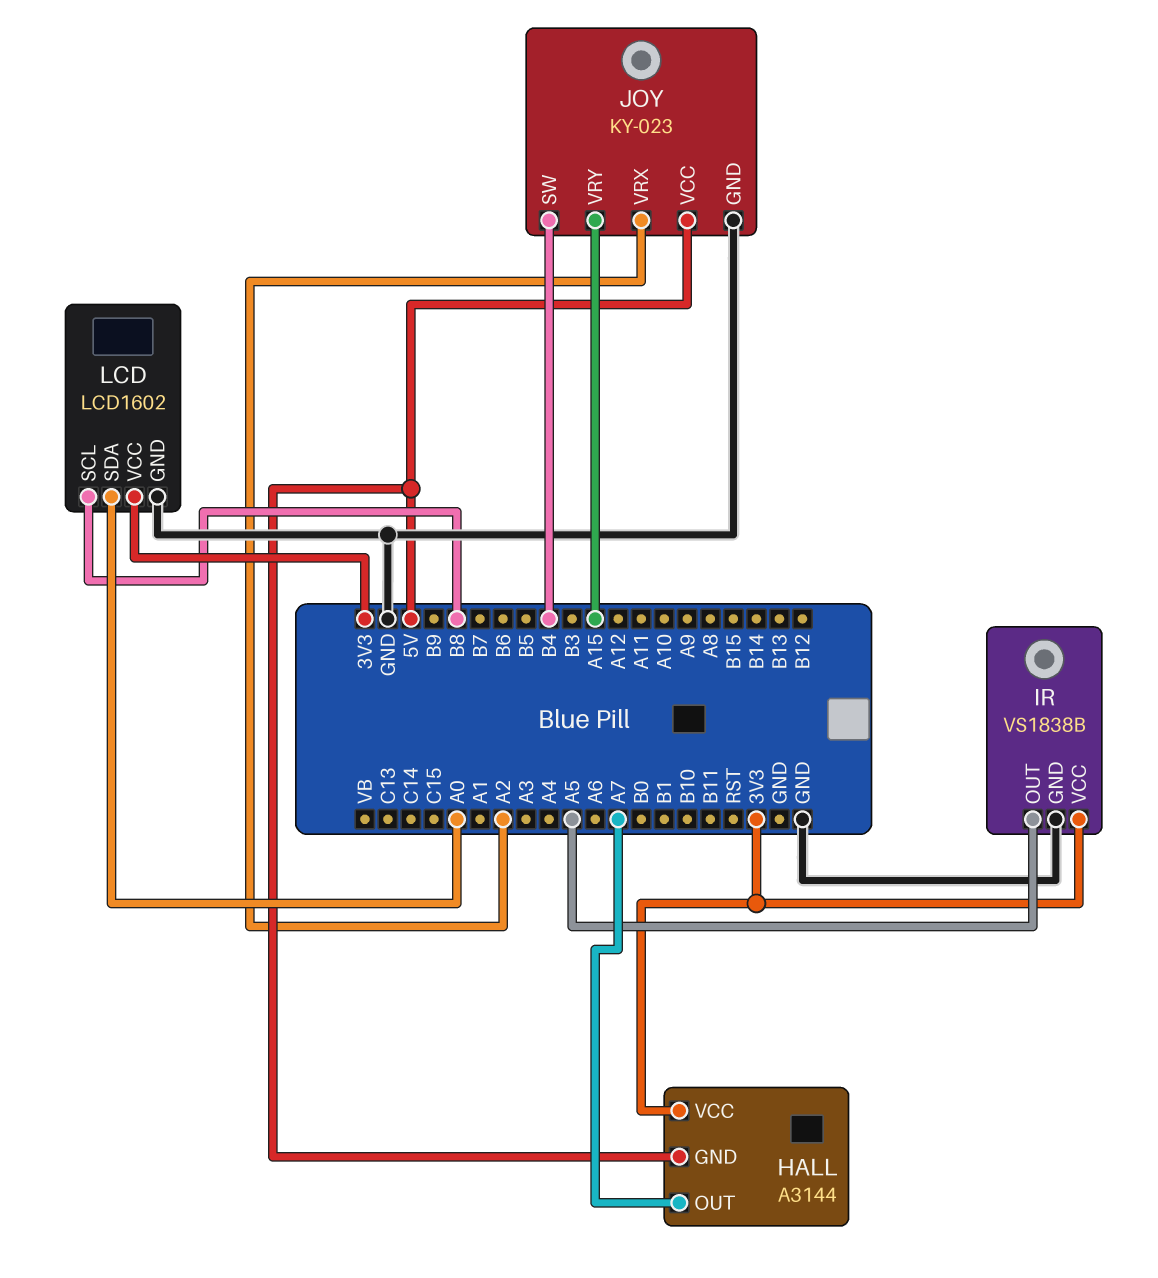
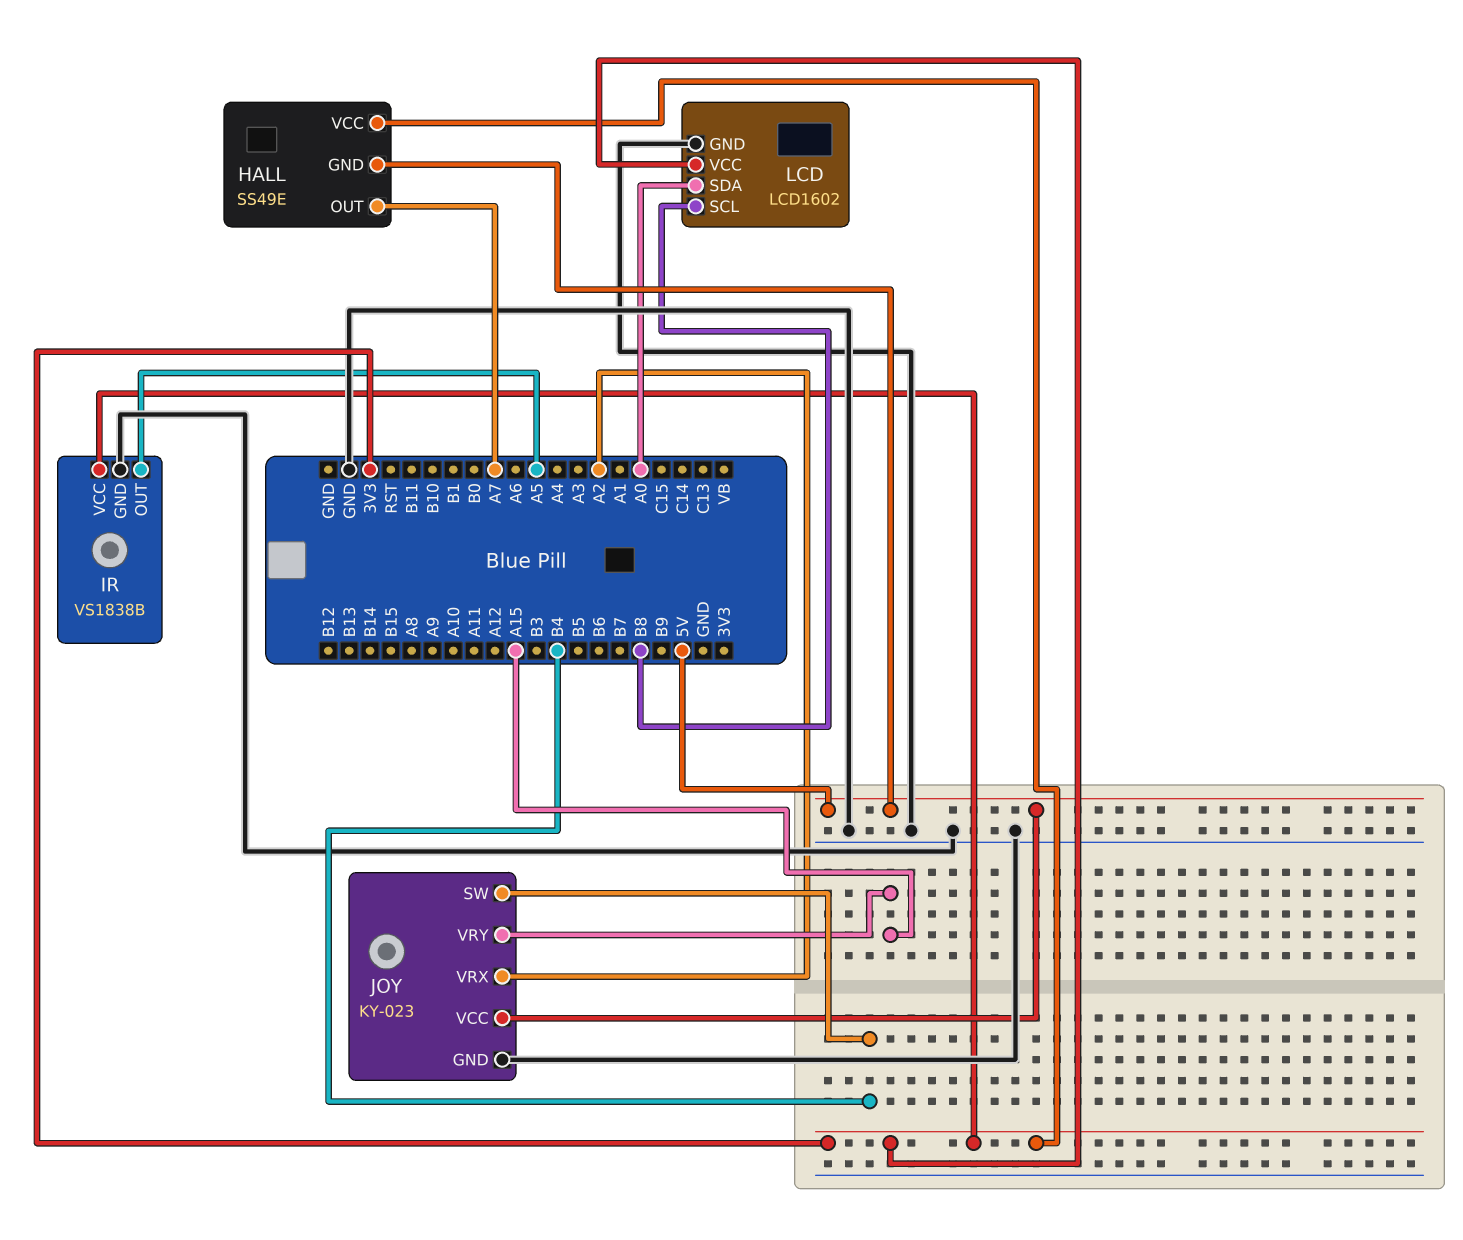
HALL: A3144 -> SS49E

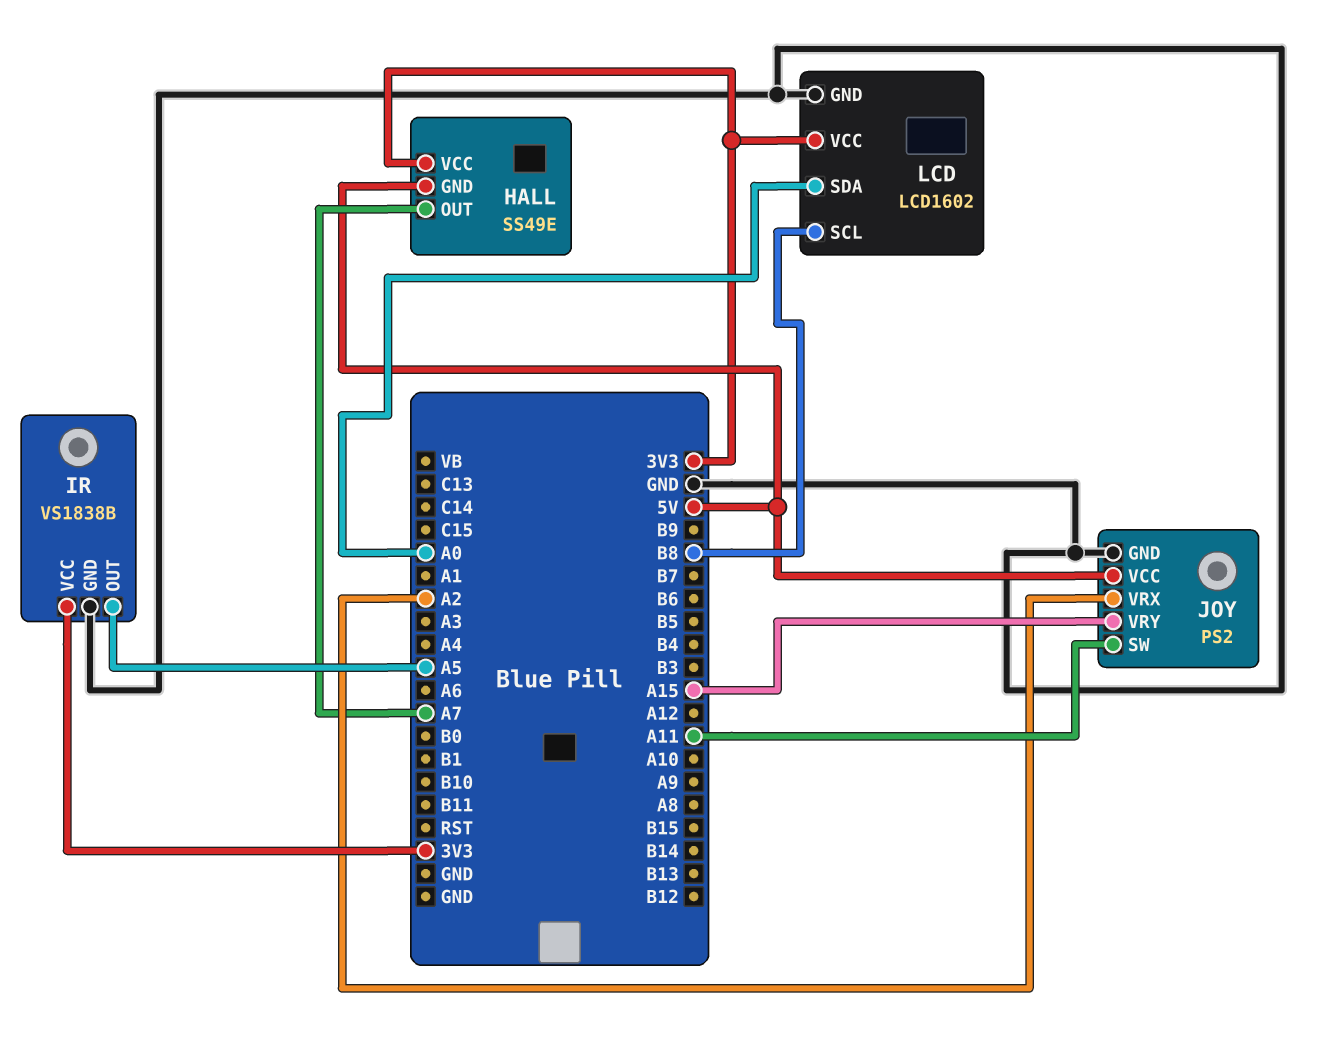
JOY: KY-023 -> PS2
JOY pin SW: B4 -> A11

